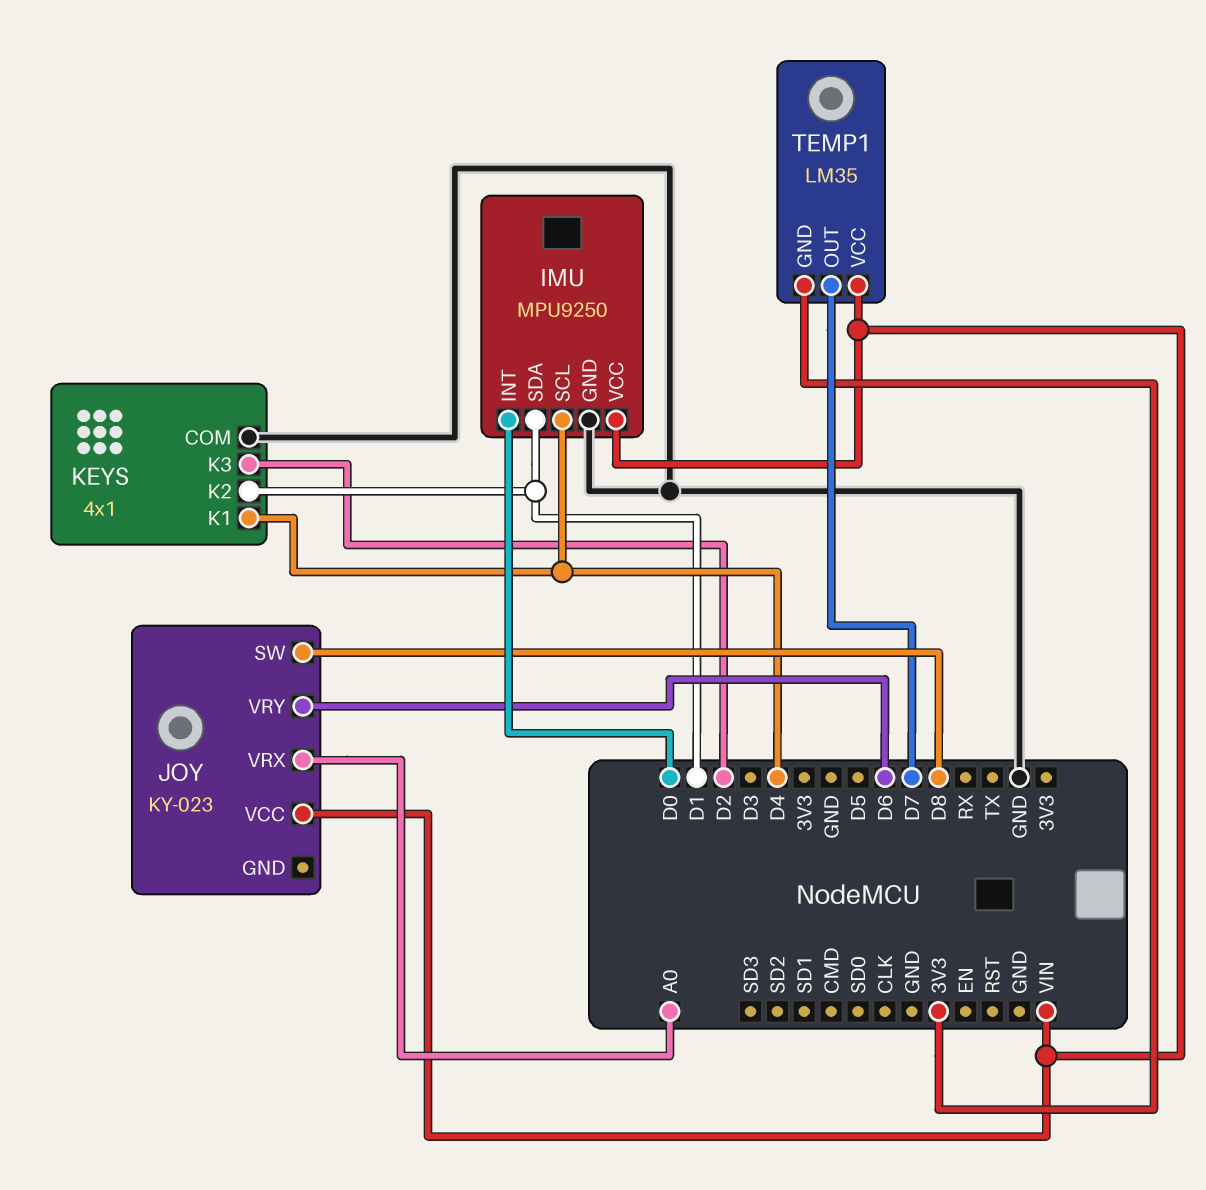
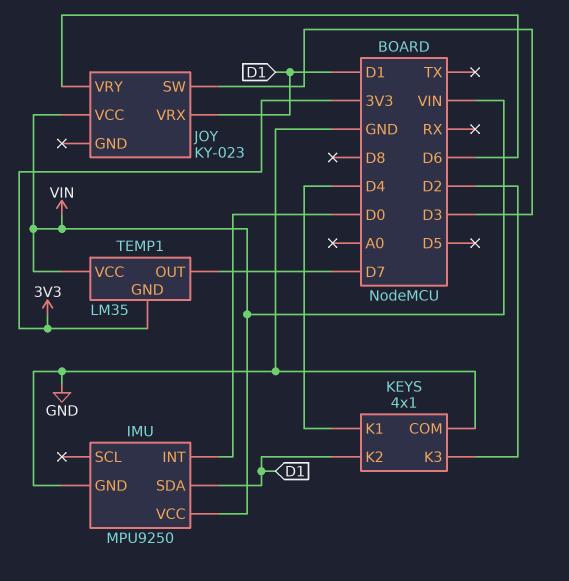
IMU pin SCL: D4 -> none
JOY pin SW: D8 -> D3
JOY pin VRX: A0 -> D1

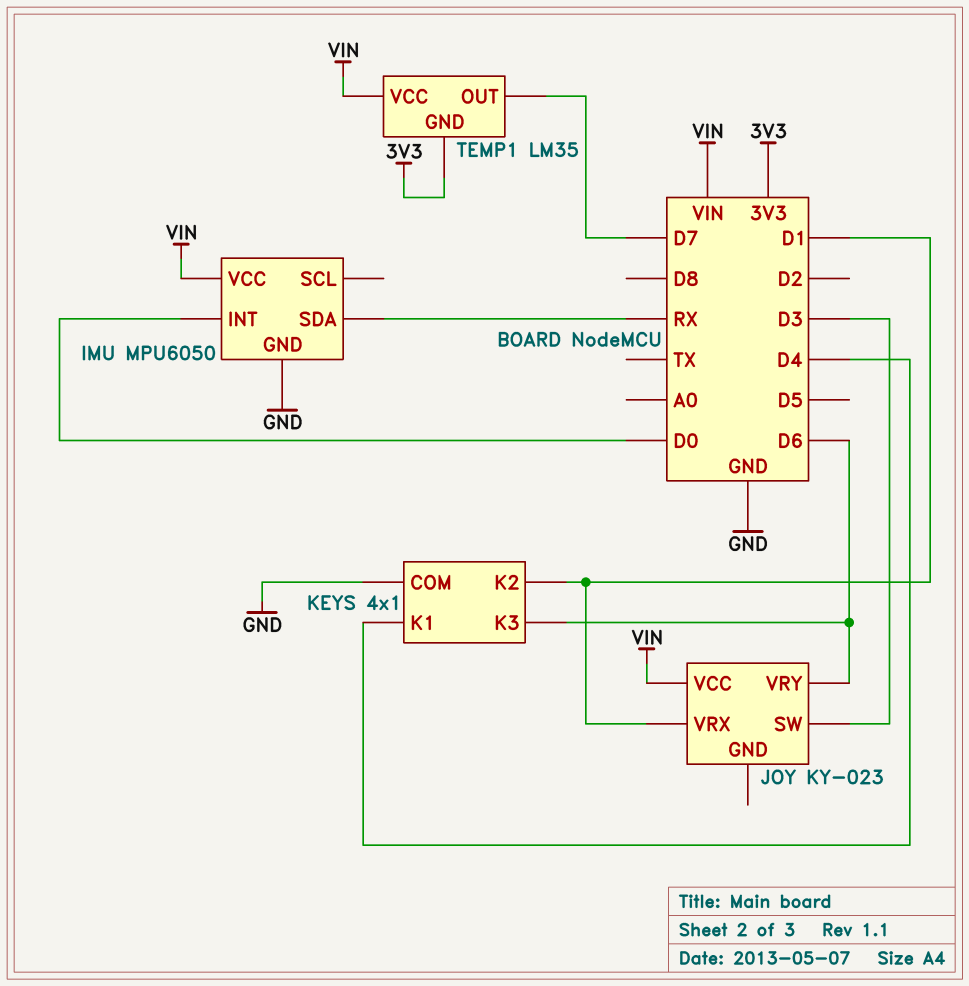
IMU: MPU9250 -> MPU6050
IMU pin SDA: D1 -> RX
KEYS pin K3: D2 -> D6

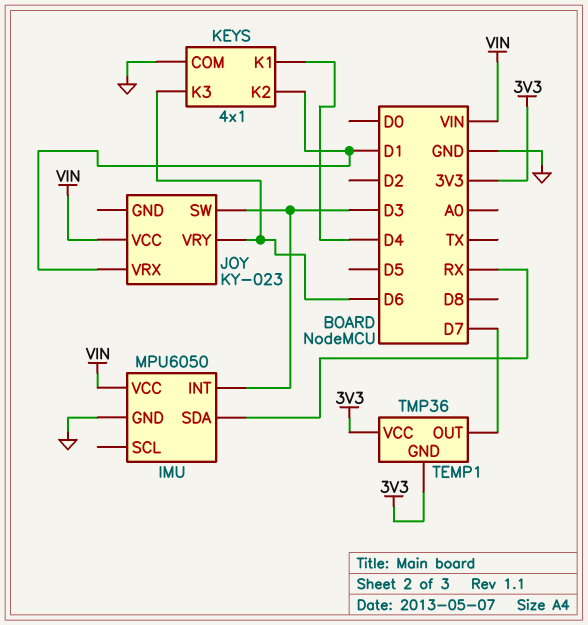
IMU pin INT: D0 -> D3
TEMP1: LM35 -> TMP36
TEMP1 pin VCC: VIN -> 3V3

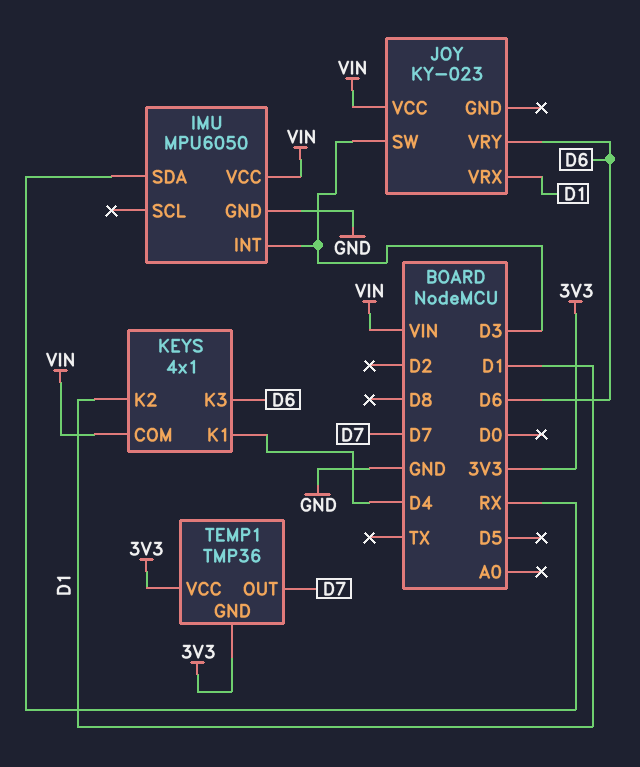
KEYS pin COM: GND -> VIN

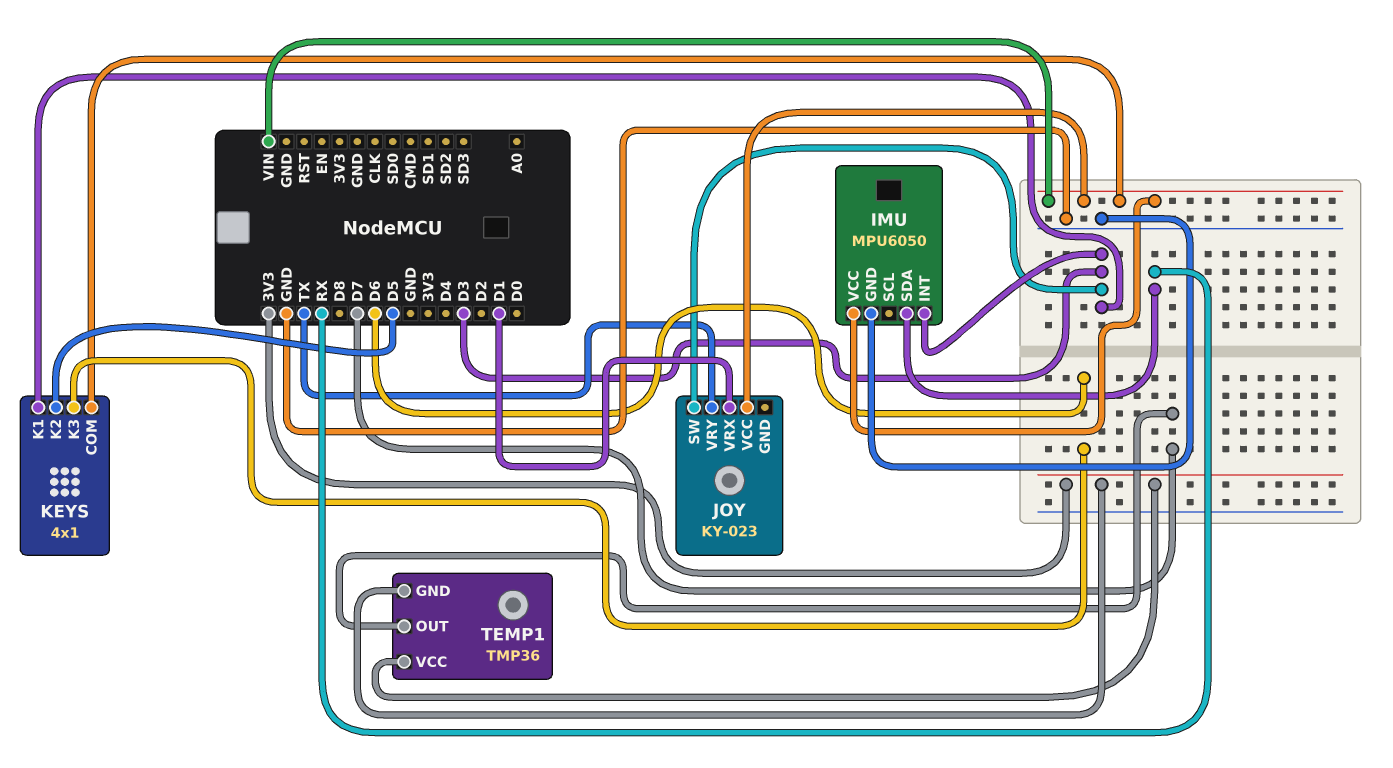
JOY pin VRY: D6 -> TX
KEYS pin K1: D4 -> D3
KEYS pin K2: D1 -> D5

